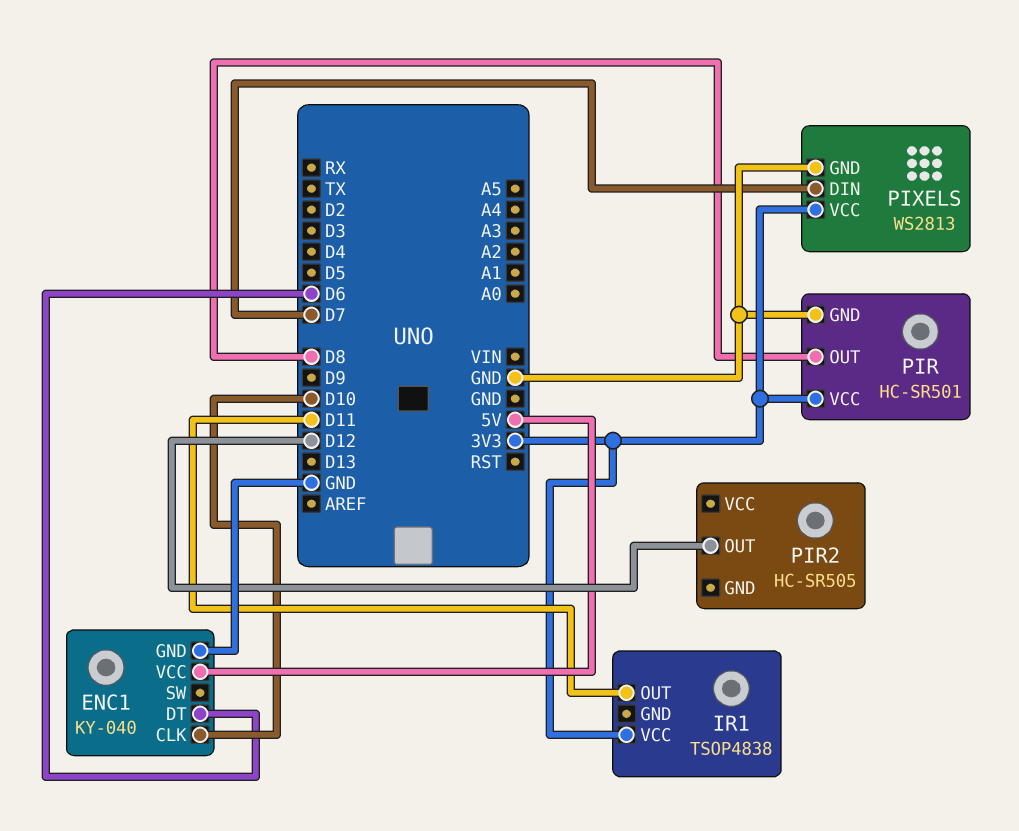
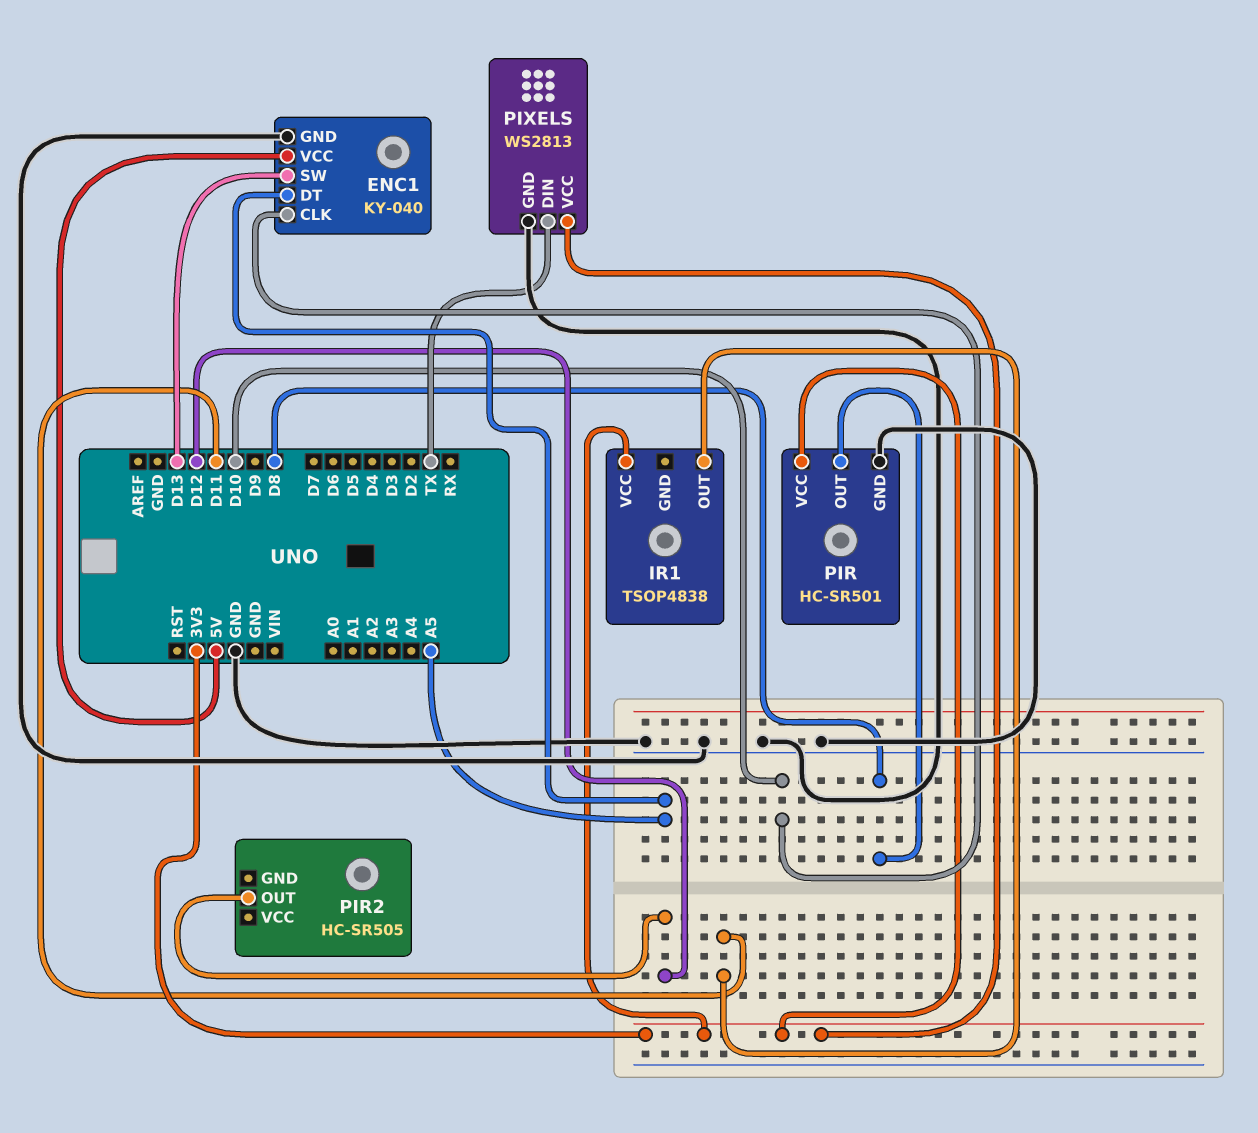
ENC1 pin DT: D6 -> A5
ENC1 pin SW: none -> D13
PIXELS pin DIN: D7 -> TX

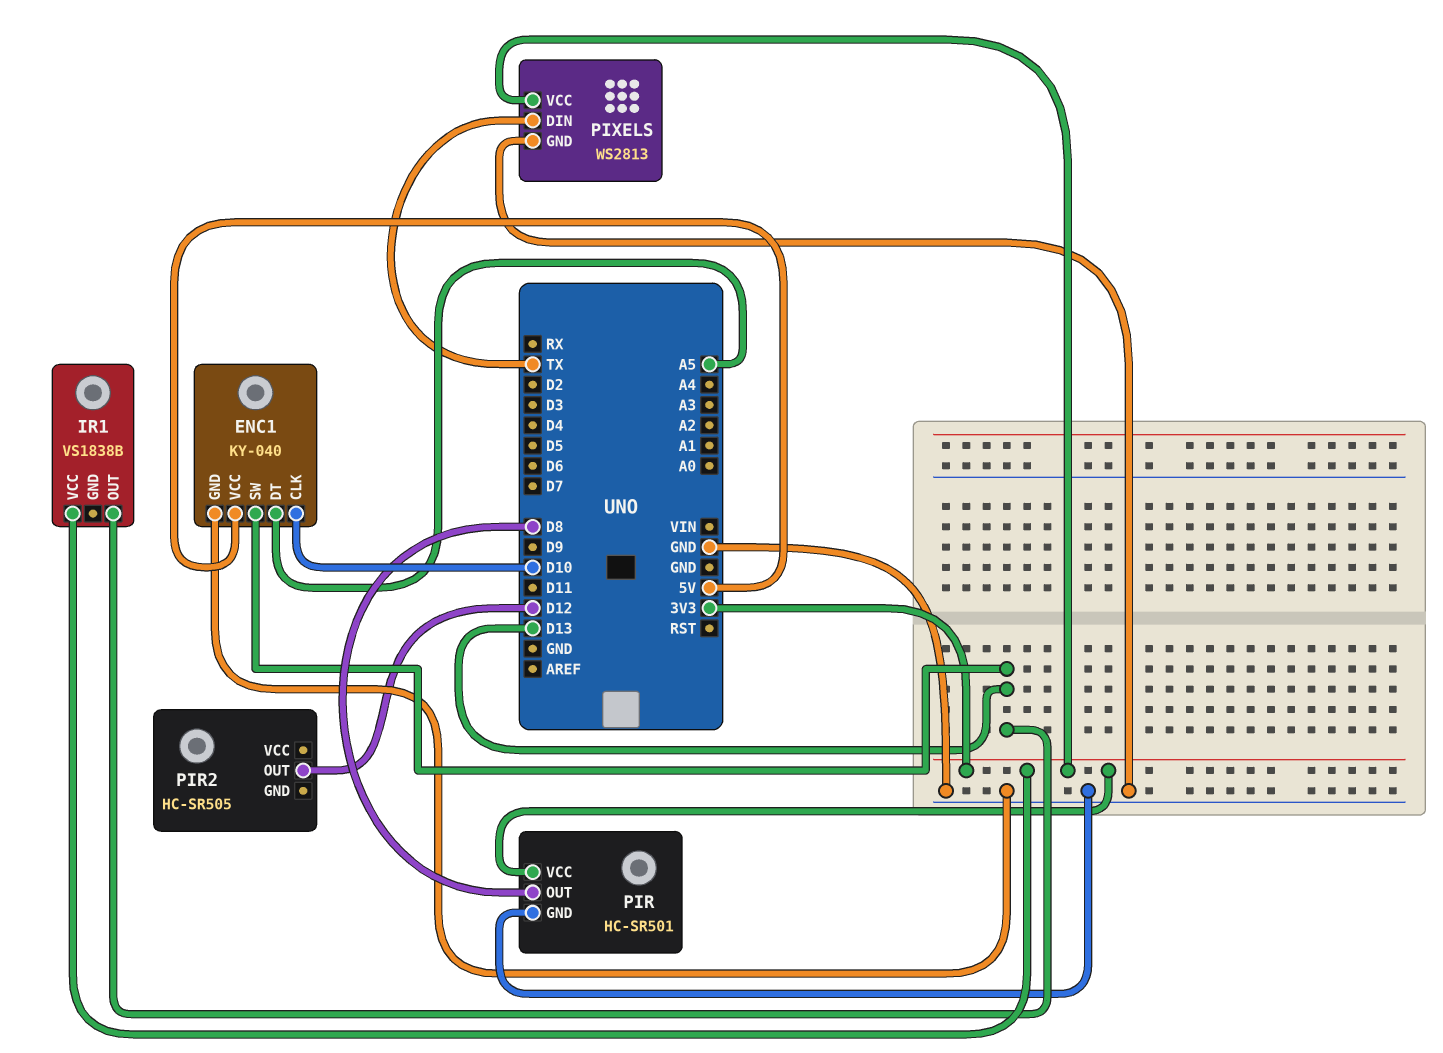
IR1: TSOP4838 -> VS1838B
IR1 pin OUT: D11 -> D13

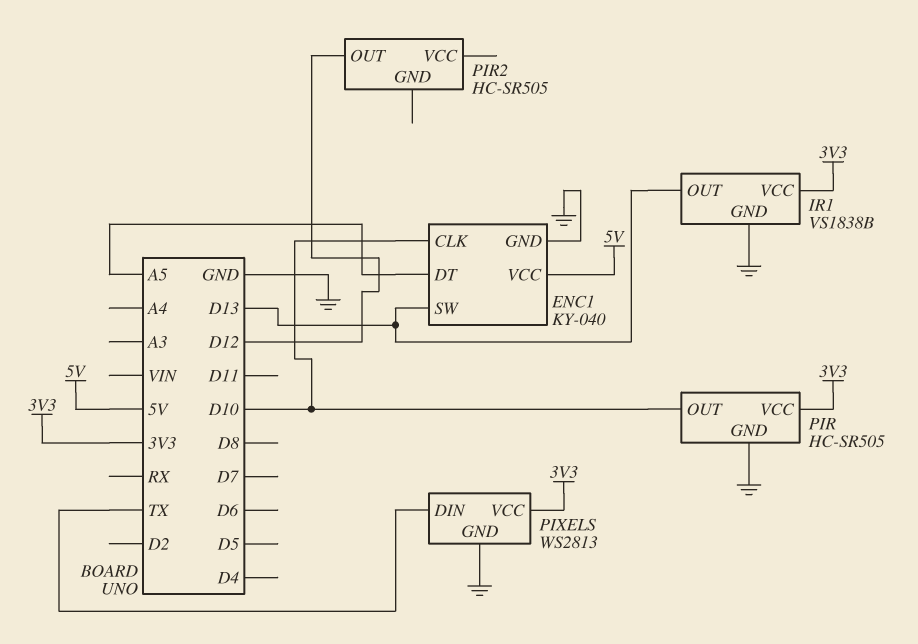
IR1 pin GND: none -> GND
PIR: HC-SR501 -> HC-SR505
PIR pin OUT: D8 -> D10

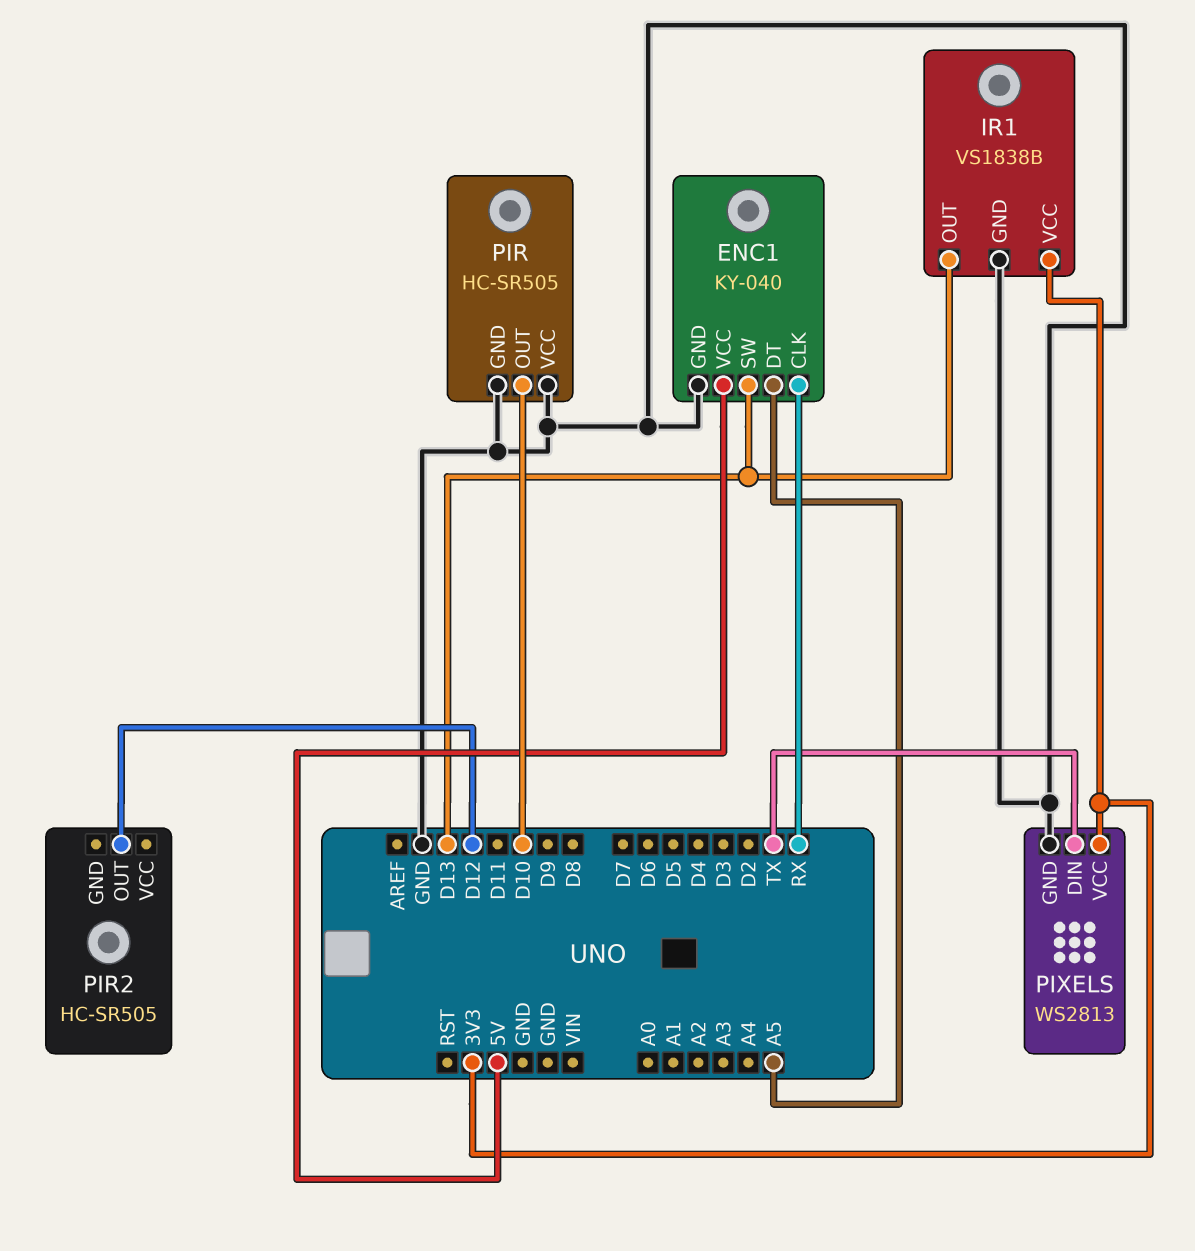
ENC1 pin CLK: D10 -> RX
PIR pin VCC: 3V3 -> GND

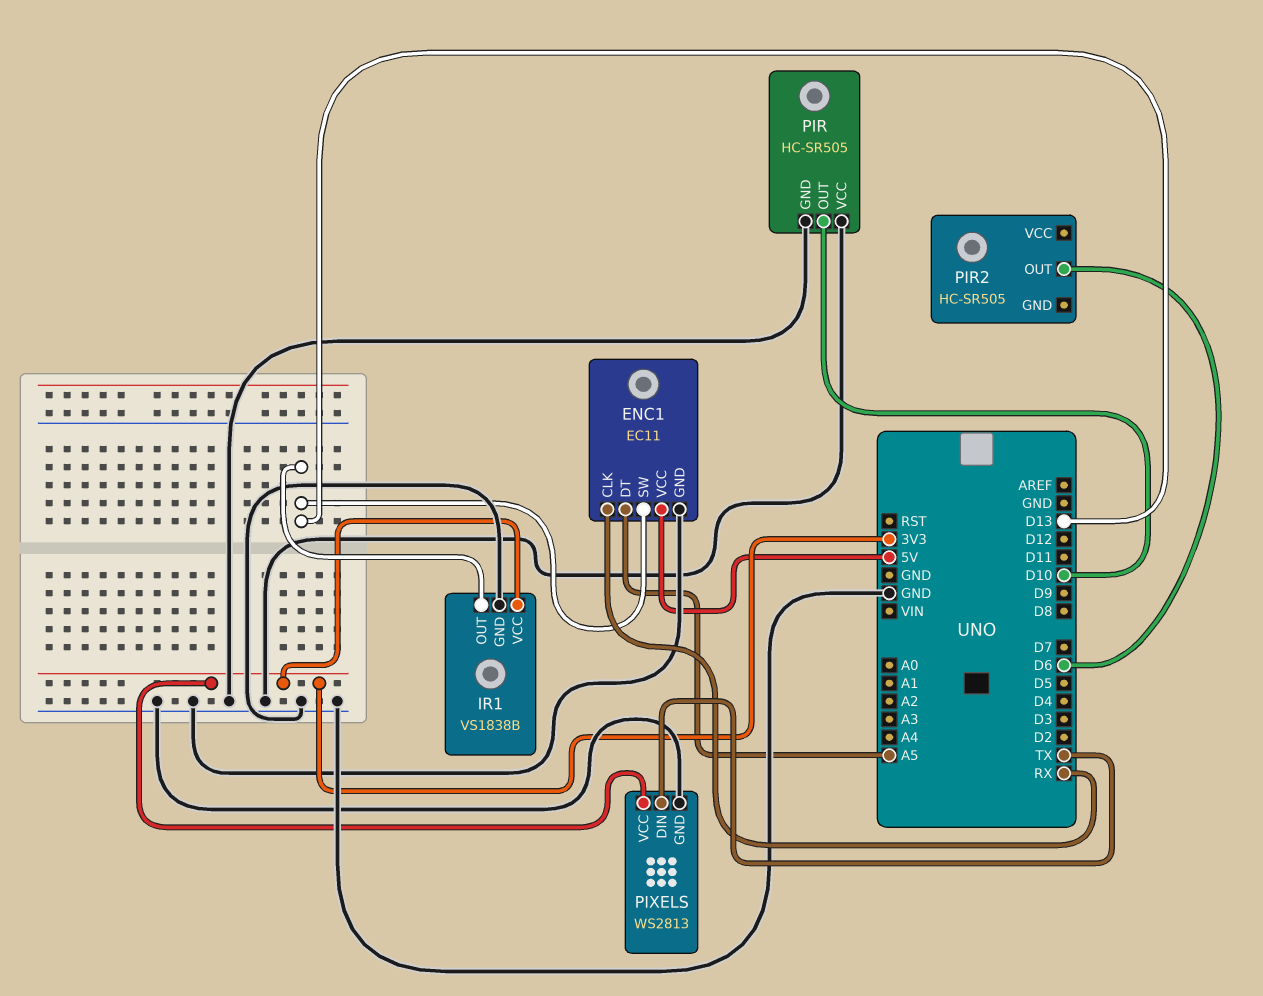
ENC1: KY-040 -> EC11
PIR2 pin OUT: D12 -> D6

